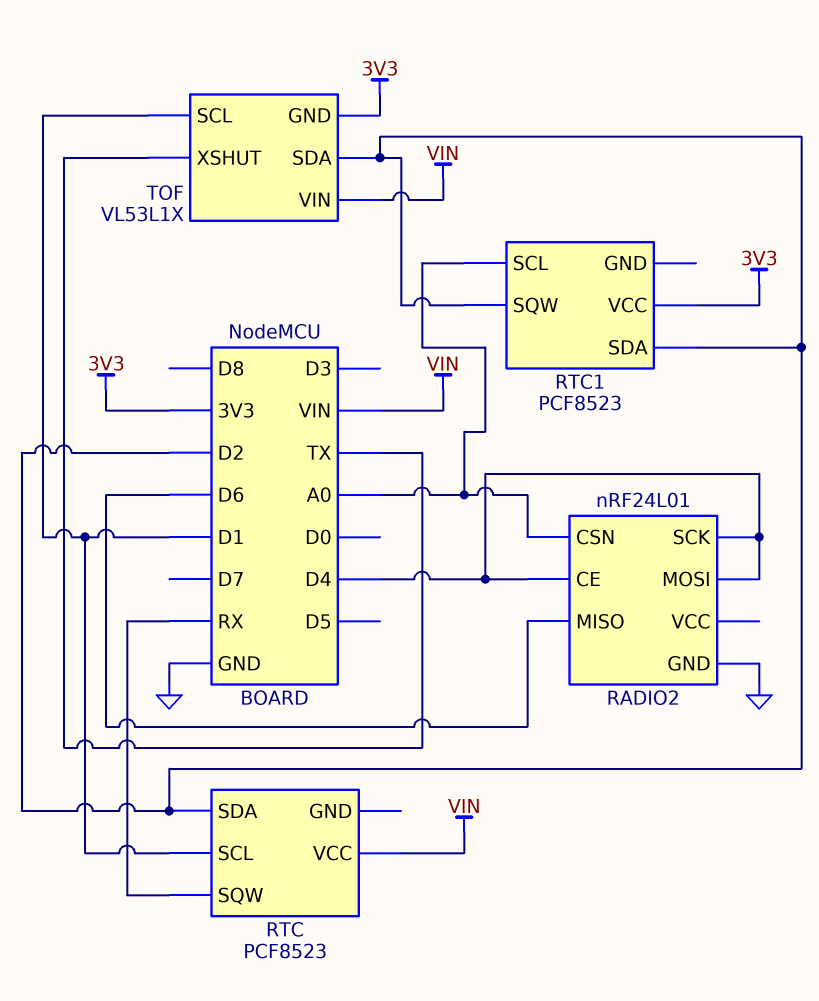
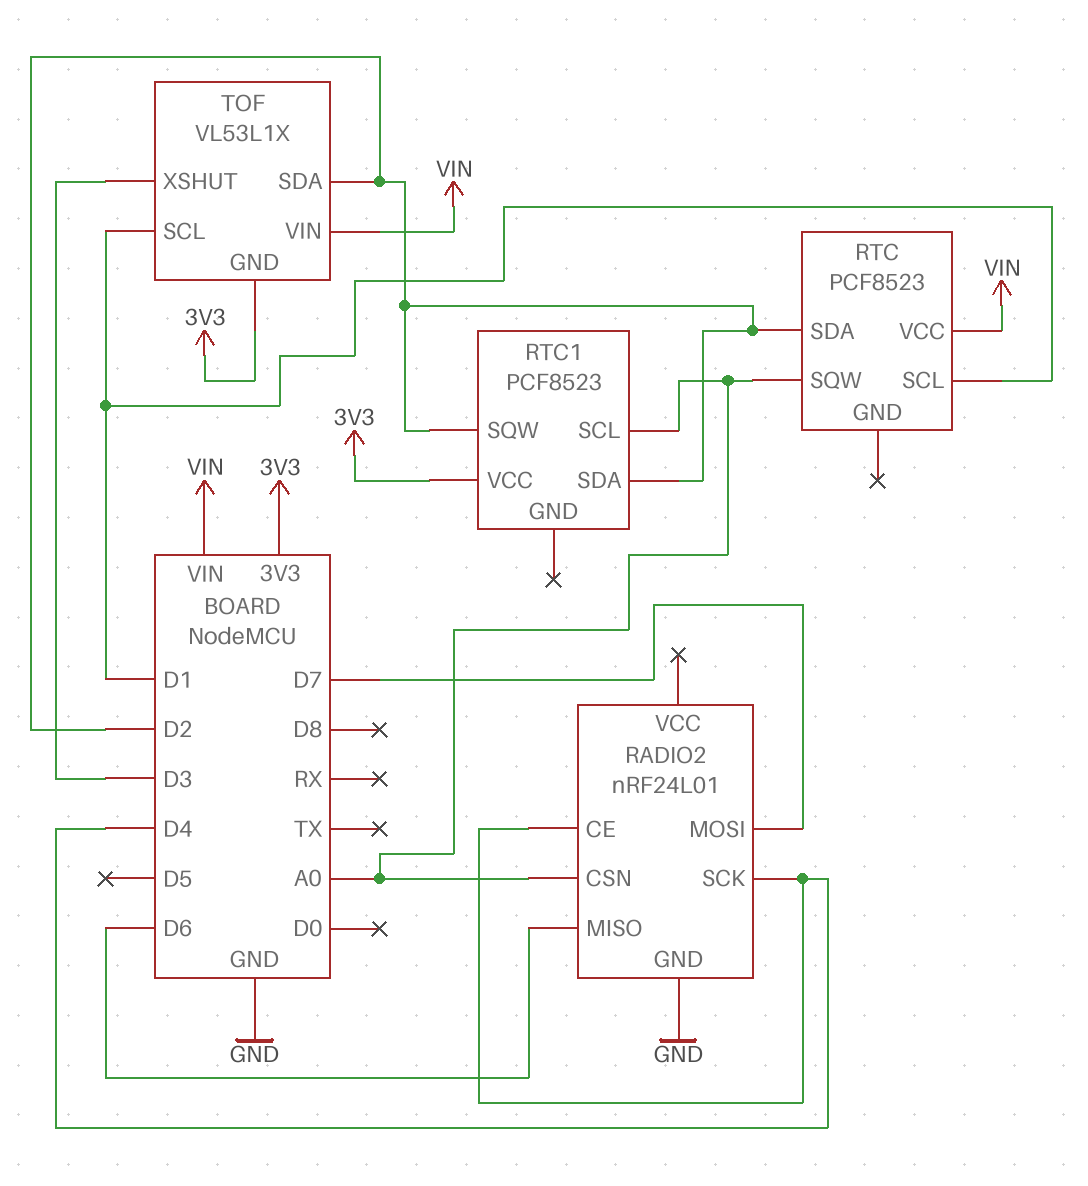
RADIO2 pin MOSI: D4 -> D7
RTC pin SQW: RX -> A0
TOF pin XSHUT: TX -> D3

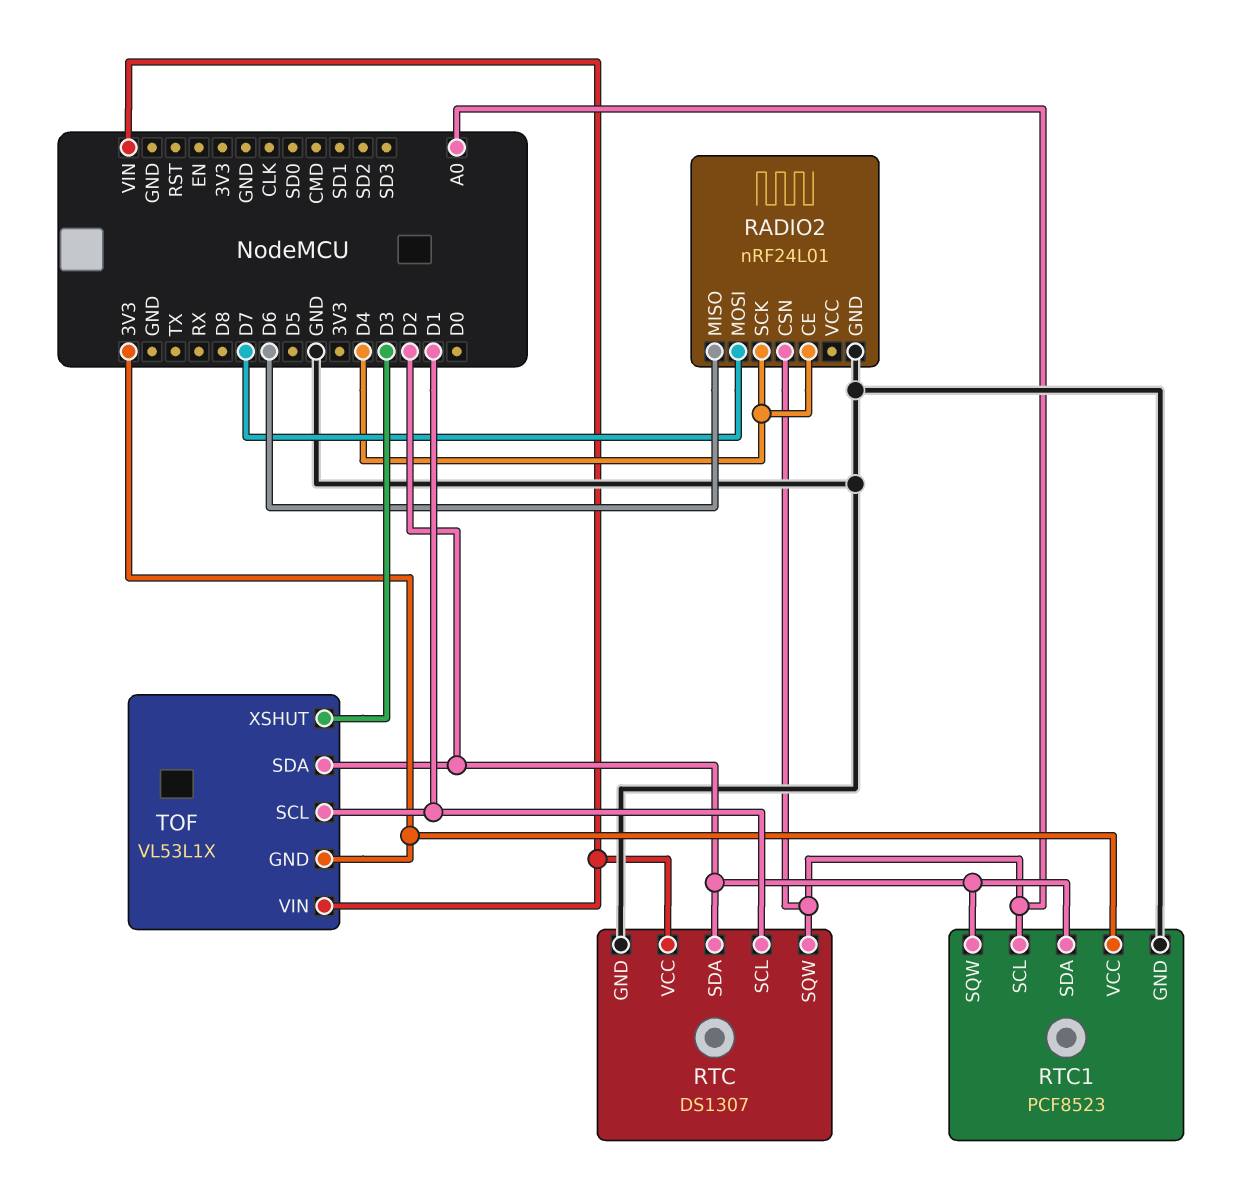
RTC: PCF8523 -> DS1307
RTC pin GND: none -> GND
RTC1 pin GND: none -> GND

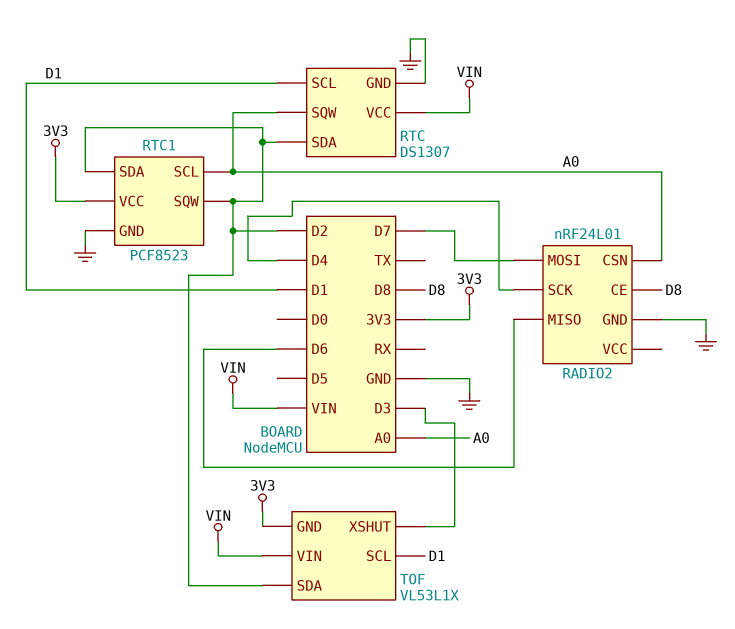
RADIO2 pin CE: D4 -> D8

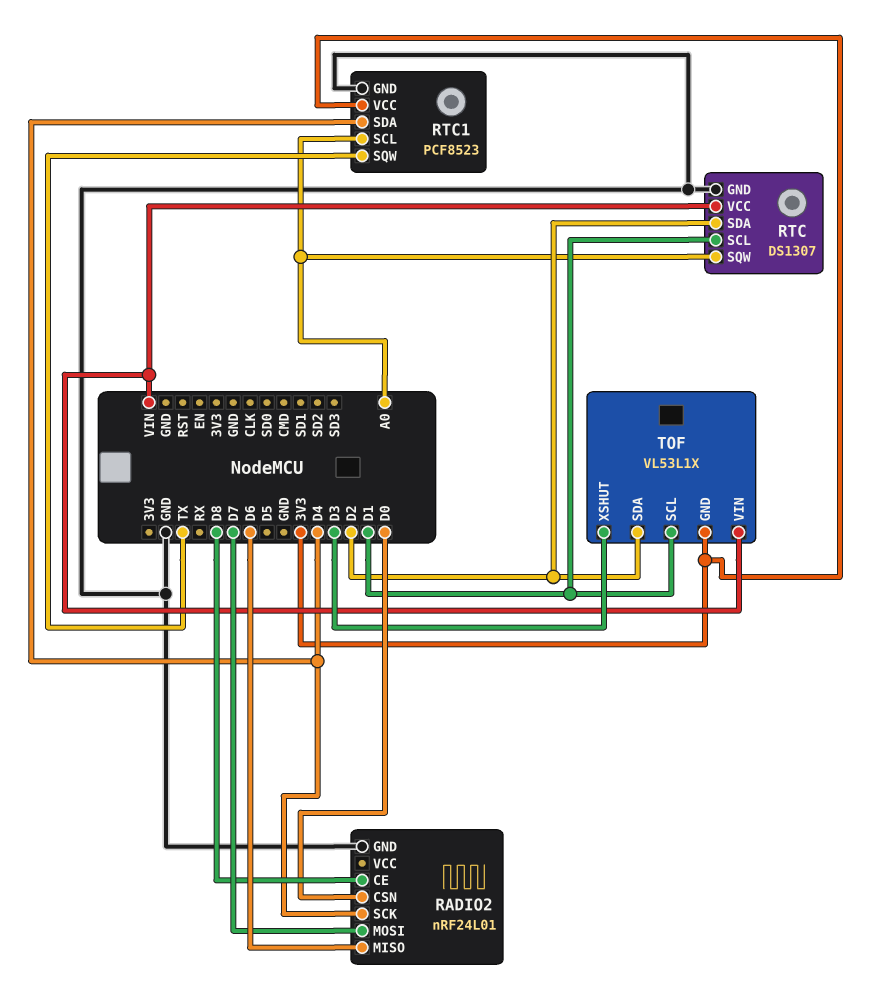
RADIO2 pin CSN: A0 -> D0
RTC1 pin SDA: D2 -> D4
RTC1 pin SQW: D2 -> TX

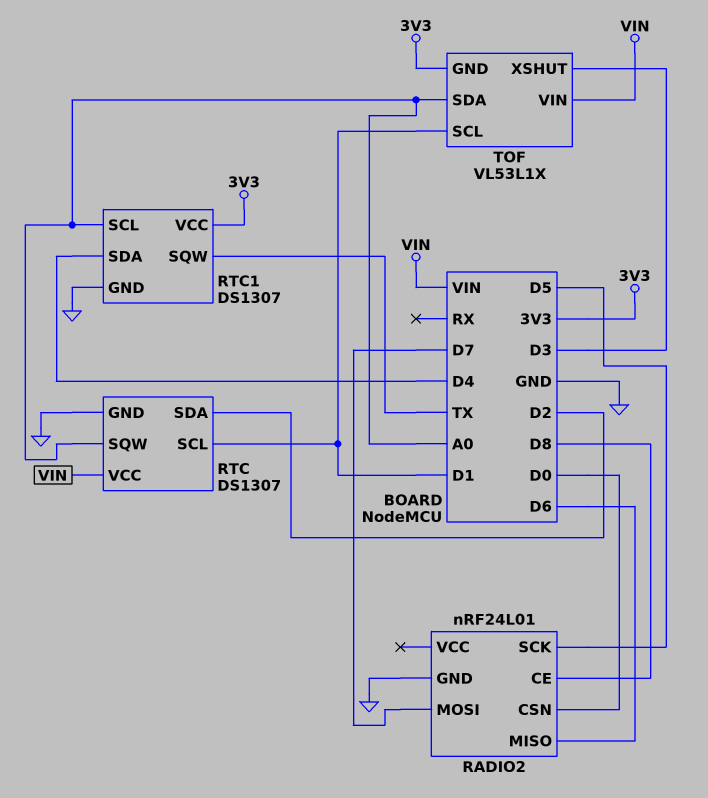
RADIO2 pin SCK: D4 -> D5
RTC1: PCF8523 -> DS1307
TOF pin SDA: D2 -> A0

